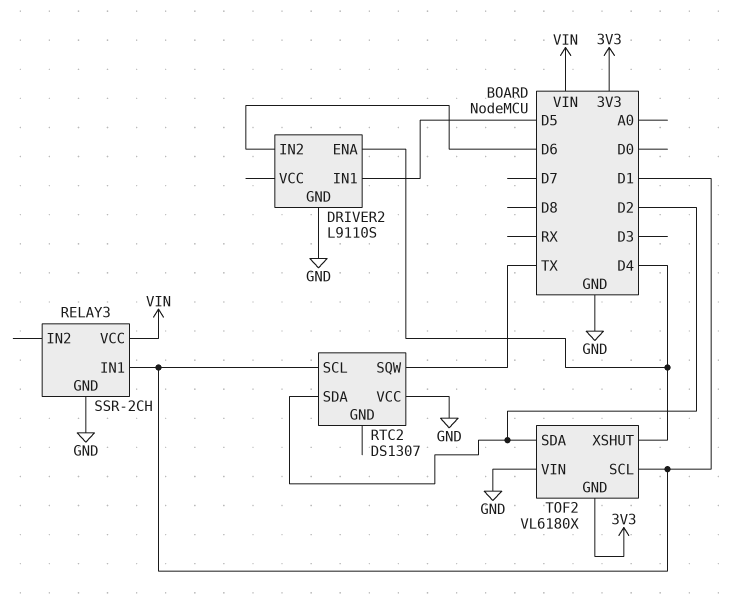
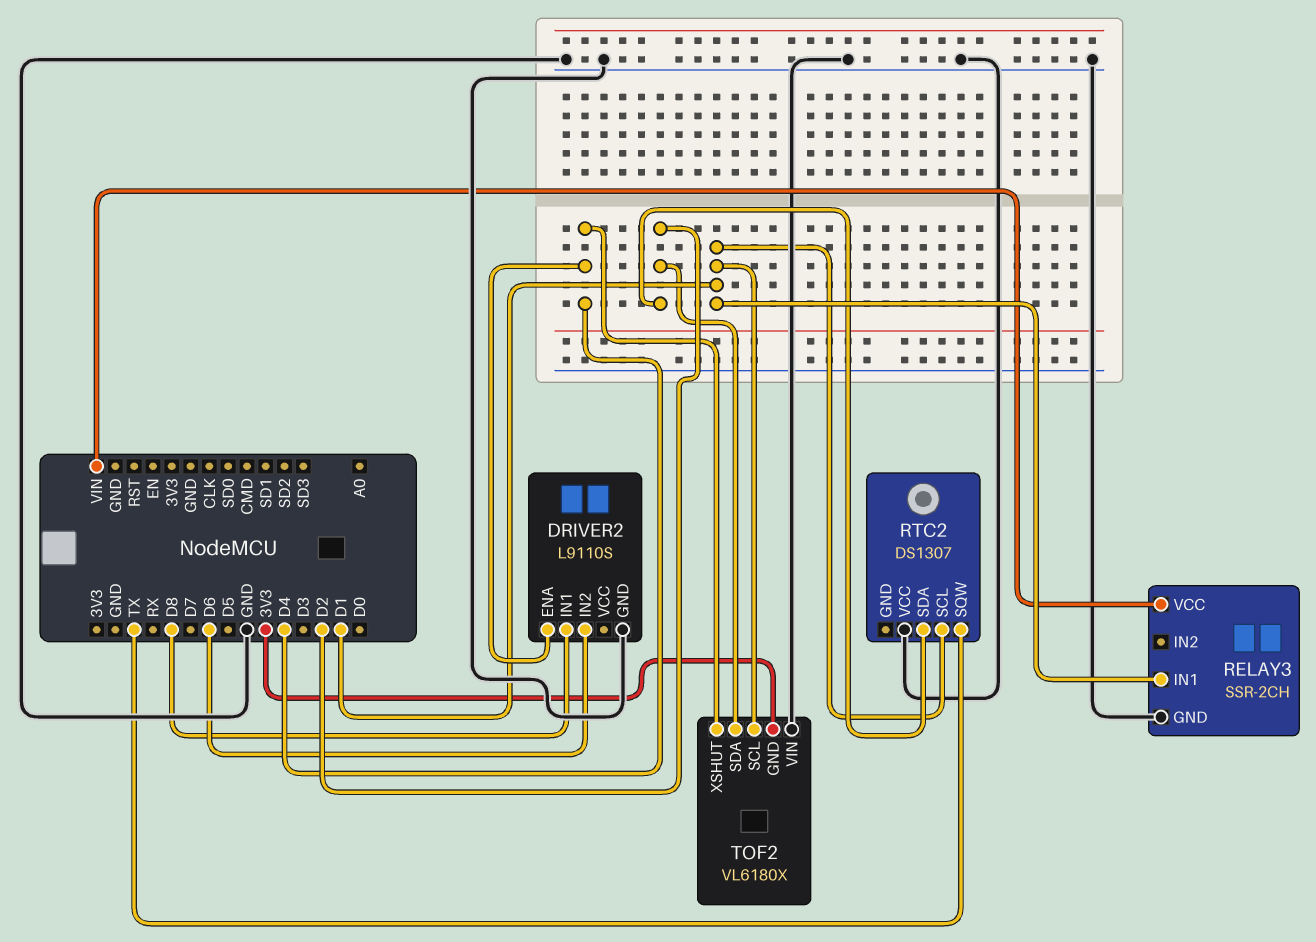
DRIVER2 pin IN1: D5 -> D8

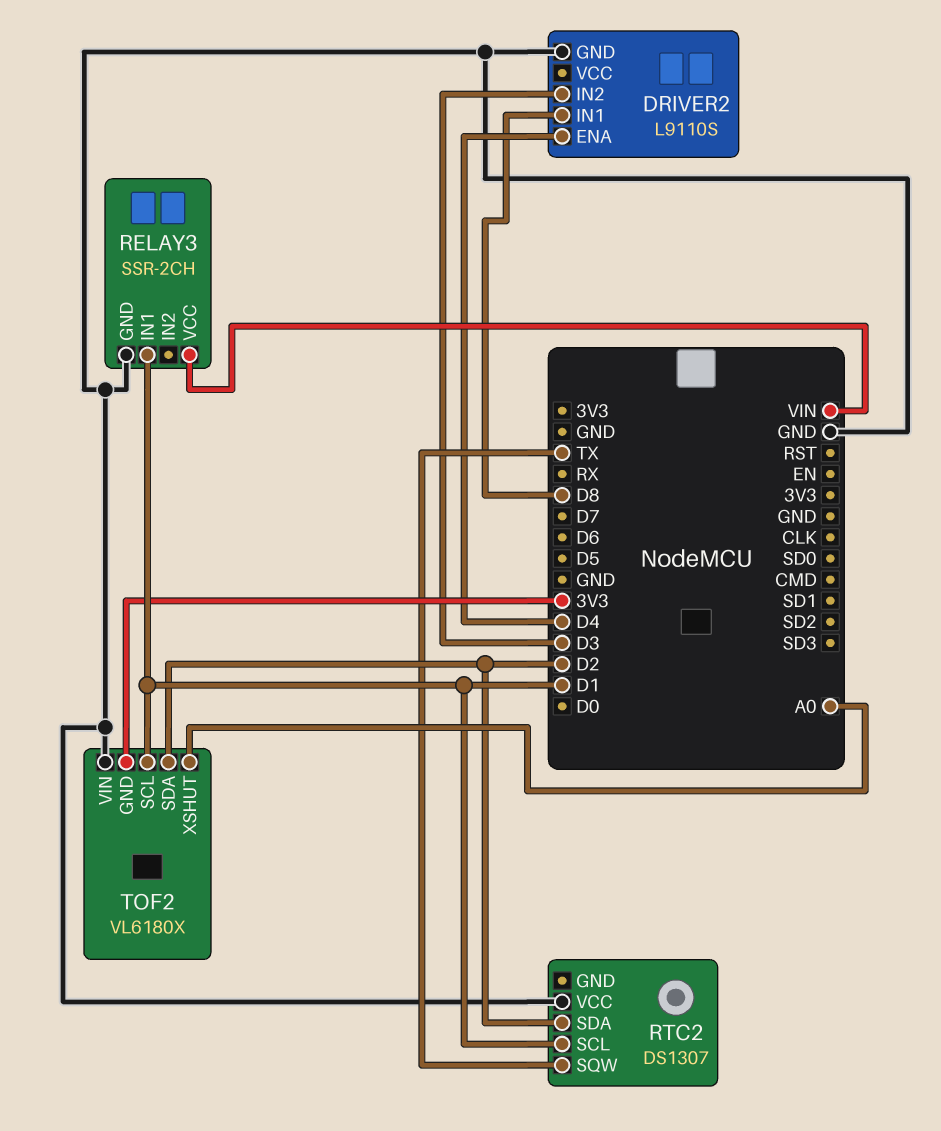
DRIVER2 pin IN2: D6 -> D3
TOF2 pin XSHUT: D4 -> A0

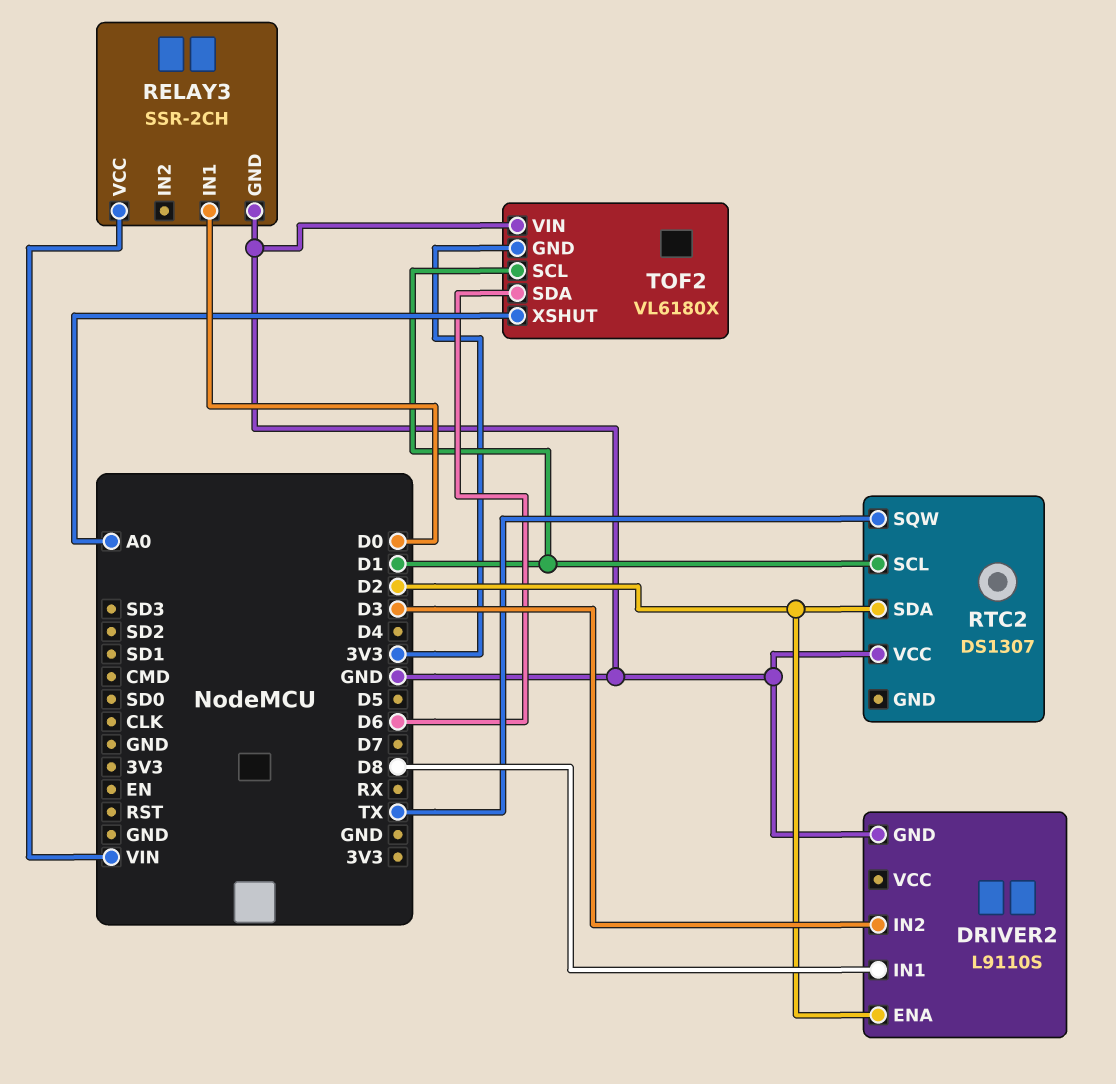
DRIVER2 pin ENA: D4 -> D2
RELAY3 pin IN1: D1 -> D0
TOF2 pin SDA: D2 -> D6

